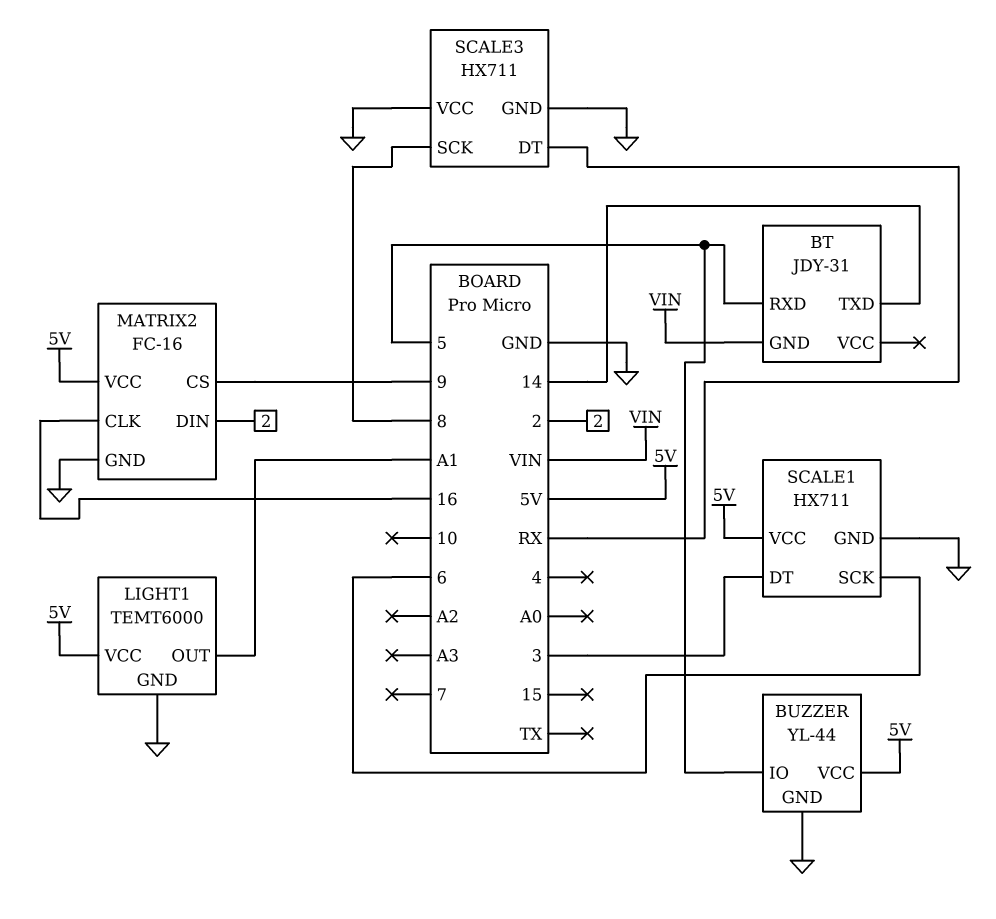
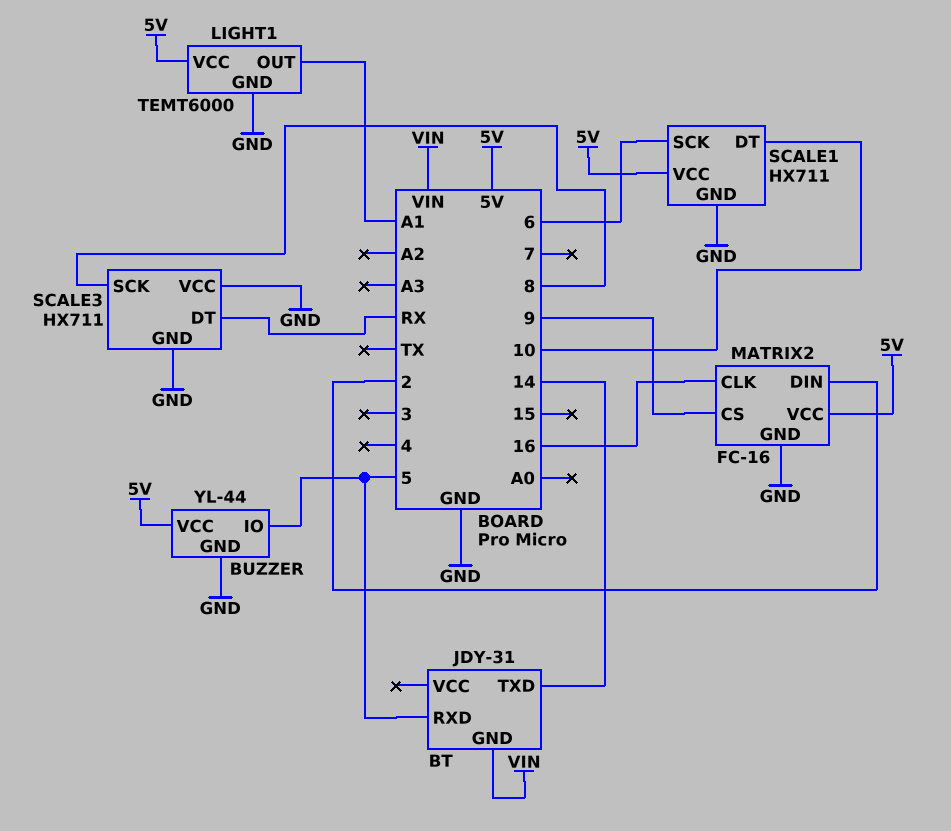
SCALE1 pin DT: 3 -> 10

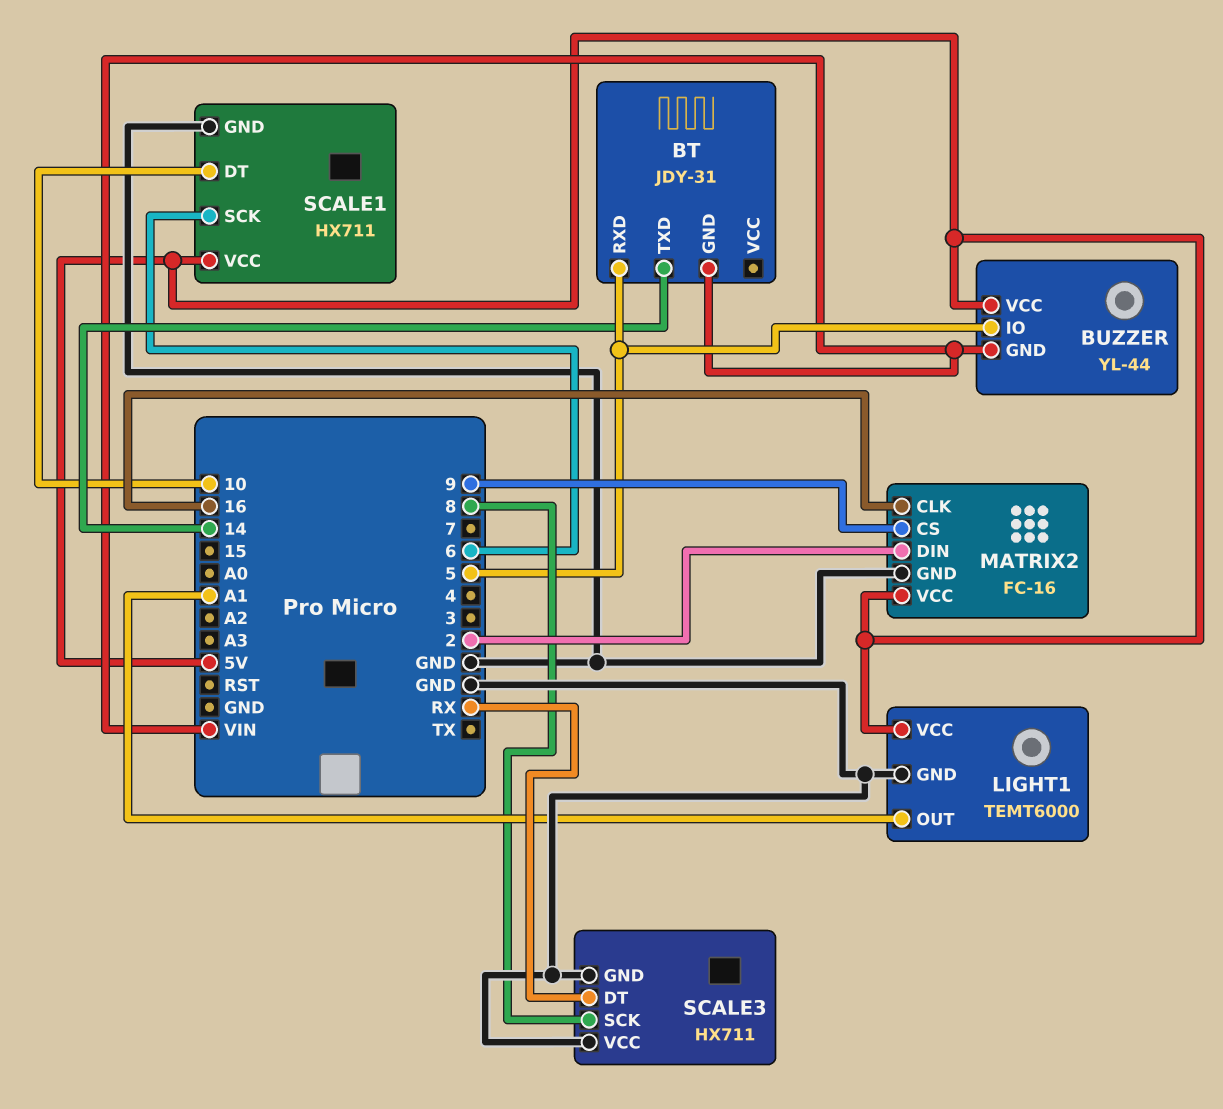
BUZZER pin GND: GND -> VIN

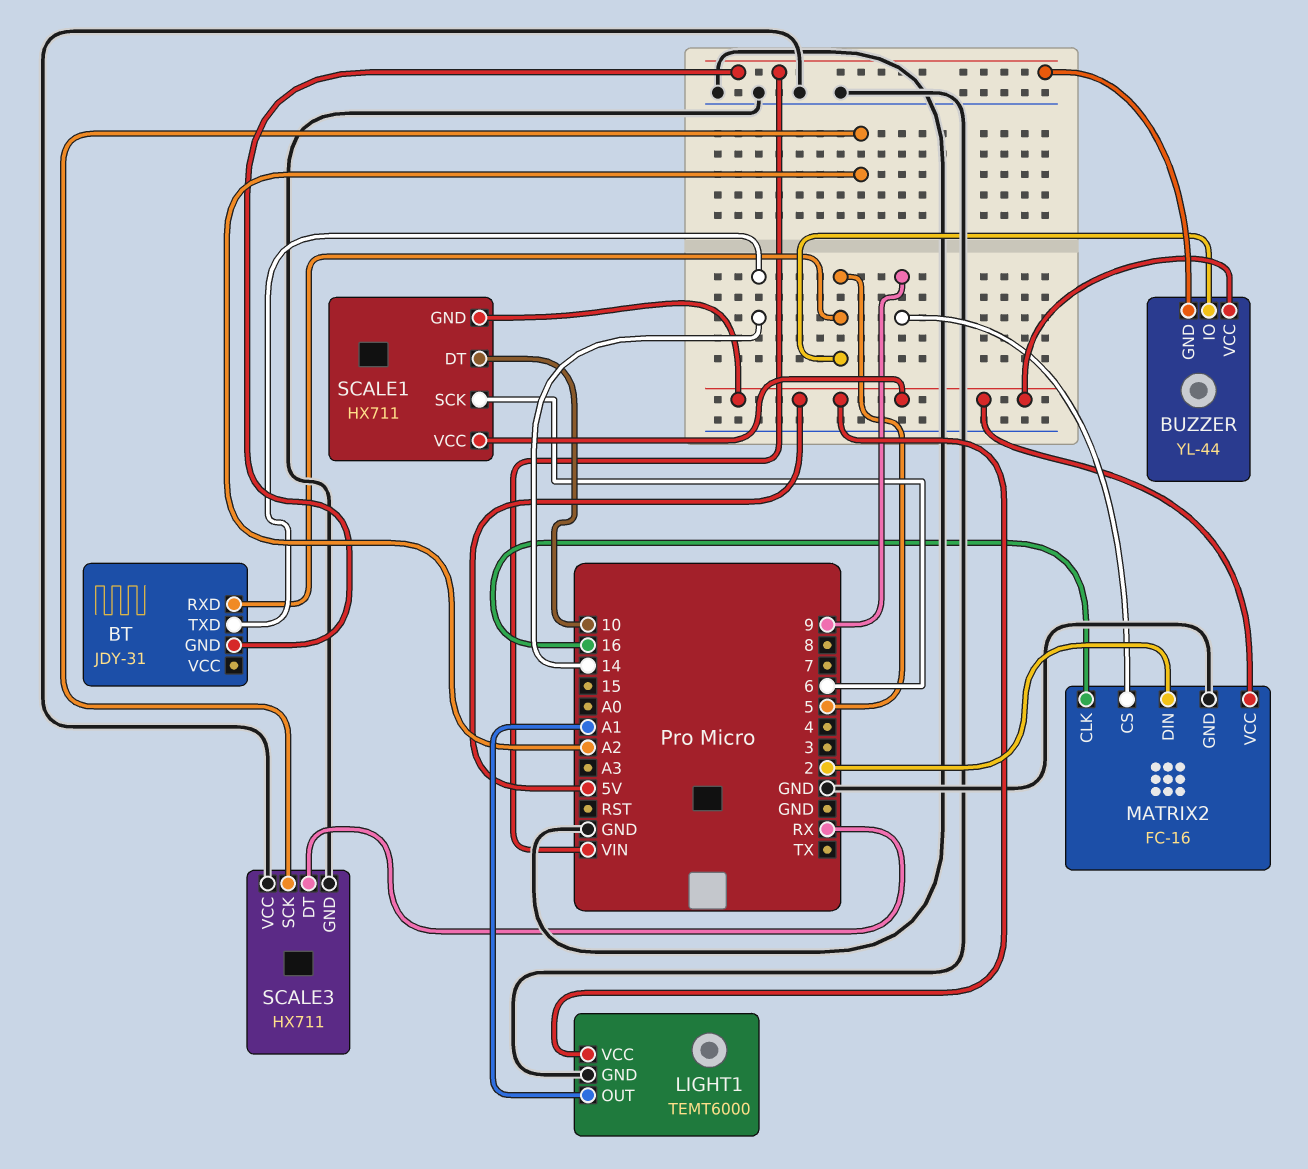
SCALE1 pin GND: GND -> 5V
SCALE3 pin SCK: 8 -> A2

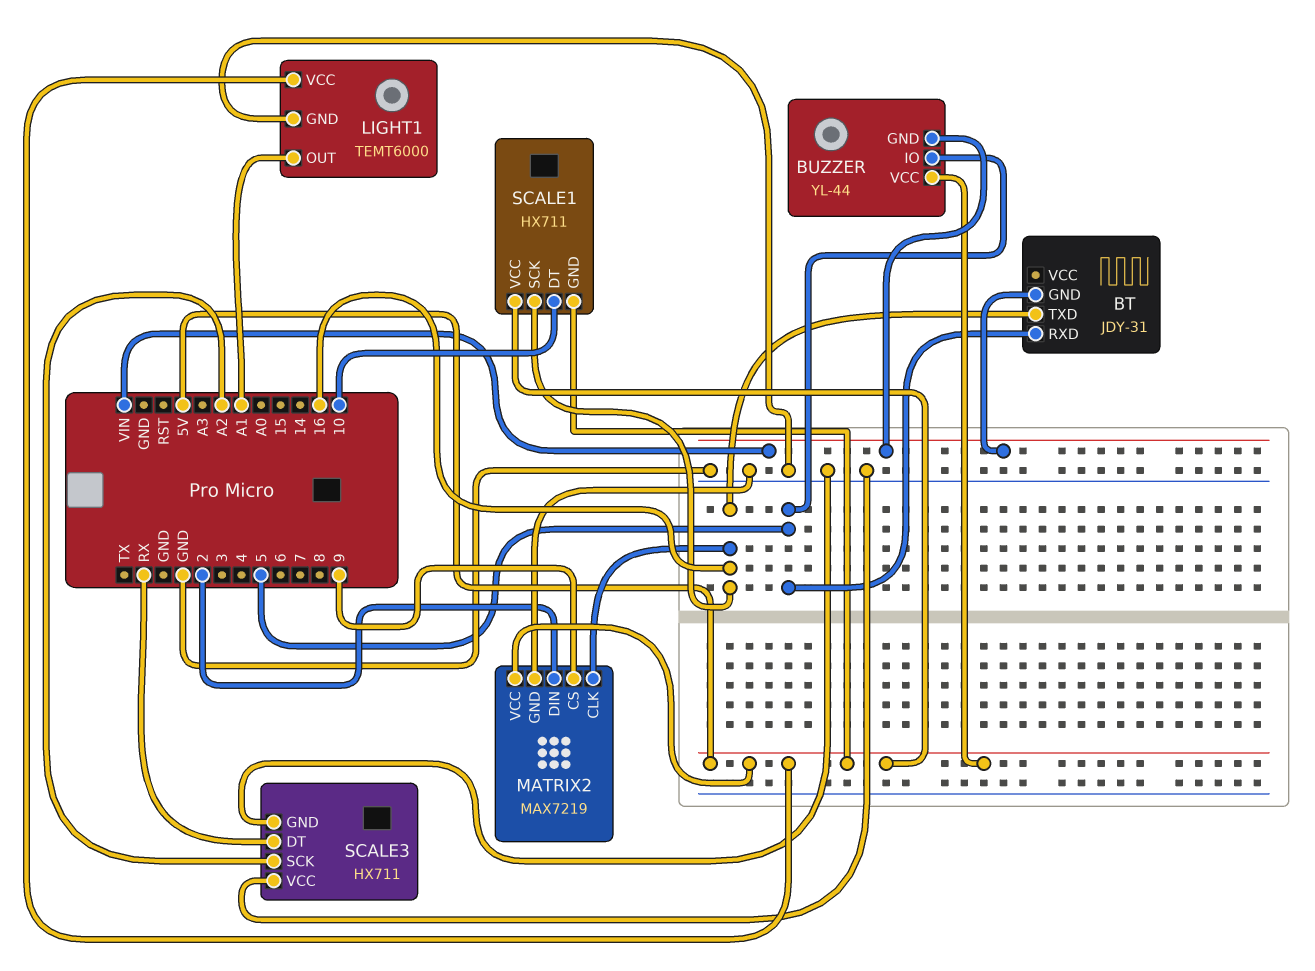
BT pin TXD: 14 -> 16
MATRIX2: FC-16 -> MAX7219
SCALE1 pin SCK: 6 -> 16

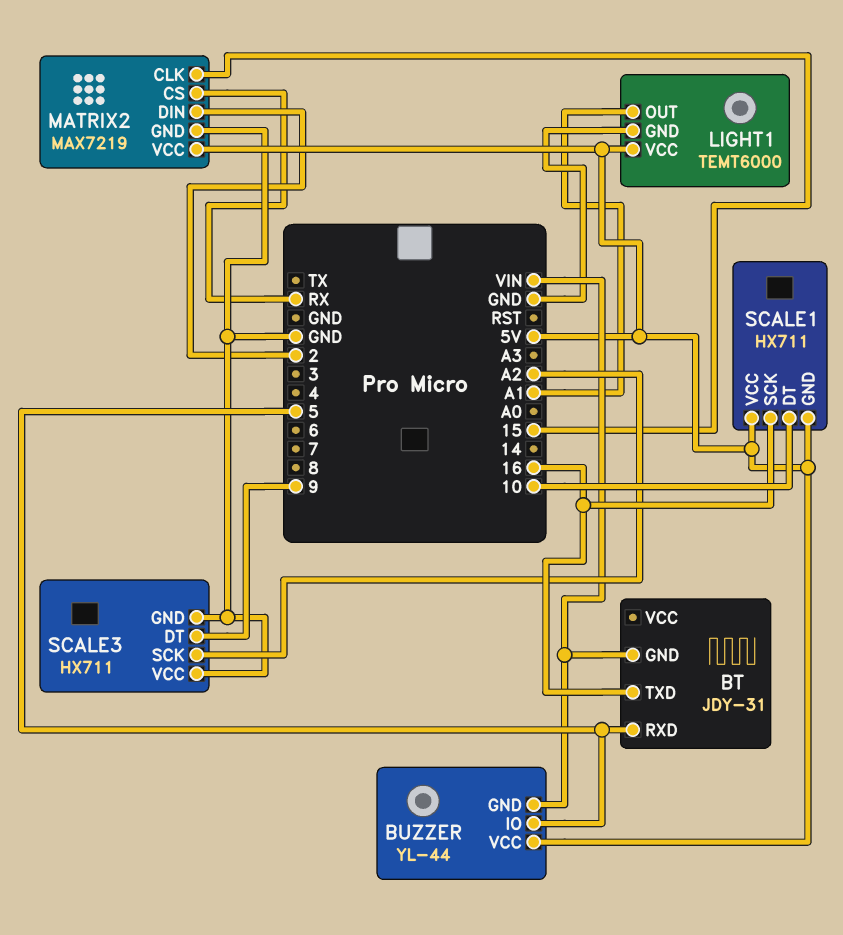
MATRIX2 pin CLK: 16 -> 15
MATRIX2 pin CS: 9 -> RX
SCALE3 pin DT: RX -> 9

